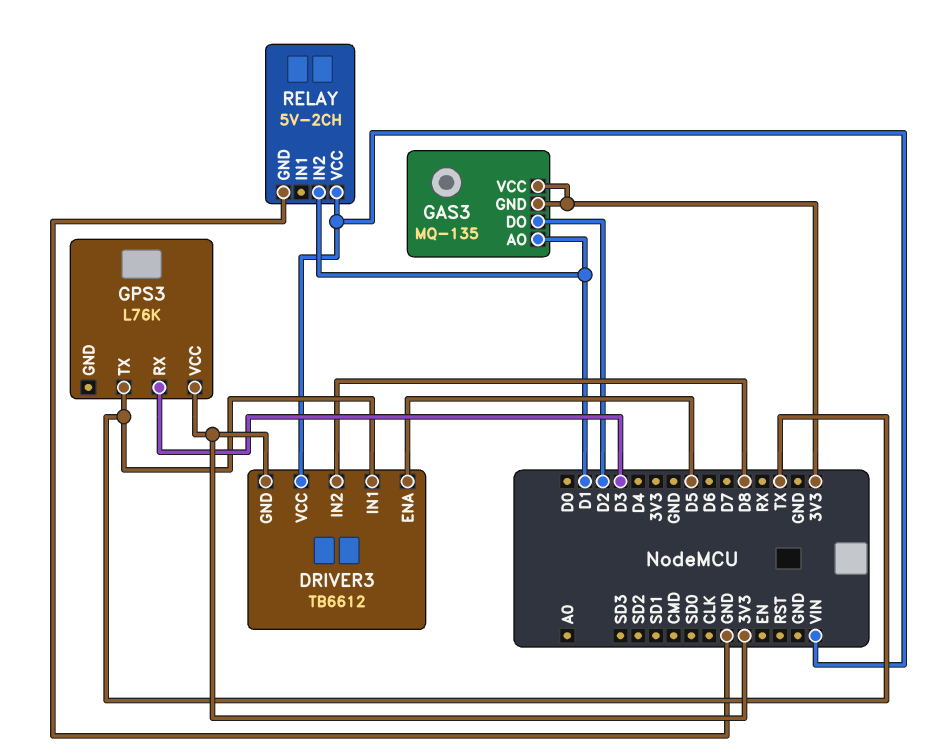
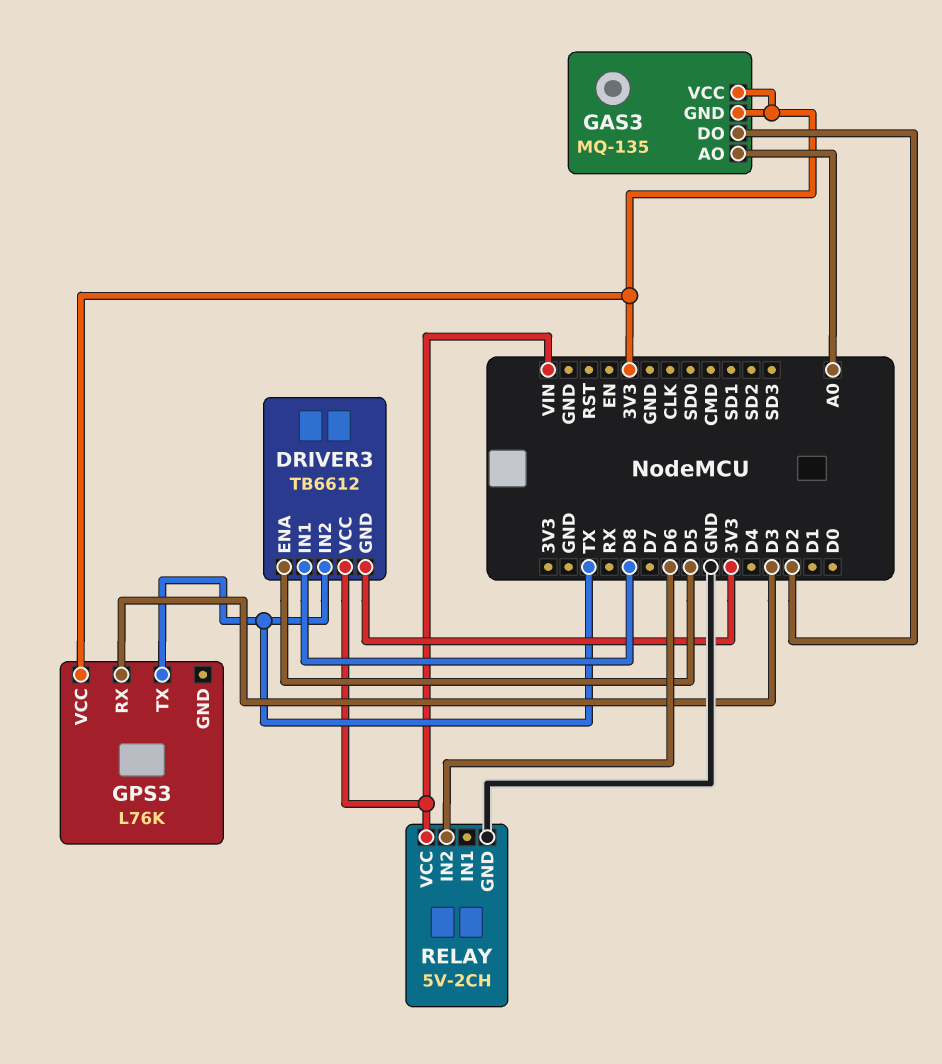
DRIVER3 pin IN1: TX -> D8
DRIVER3 pin IN2: D8 -> TX
GAS3 pin AO: D1 -> A0
RELAY pin IN2: D1 -> D6

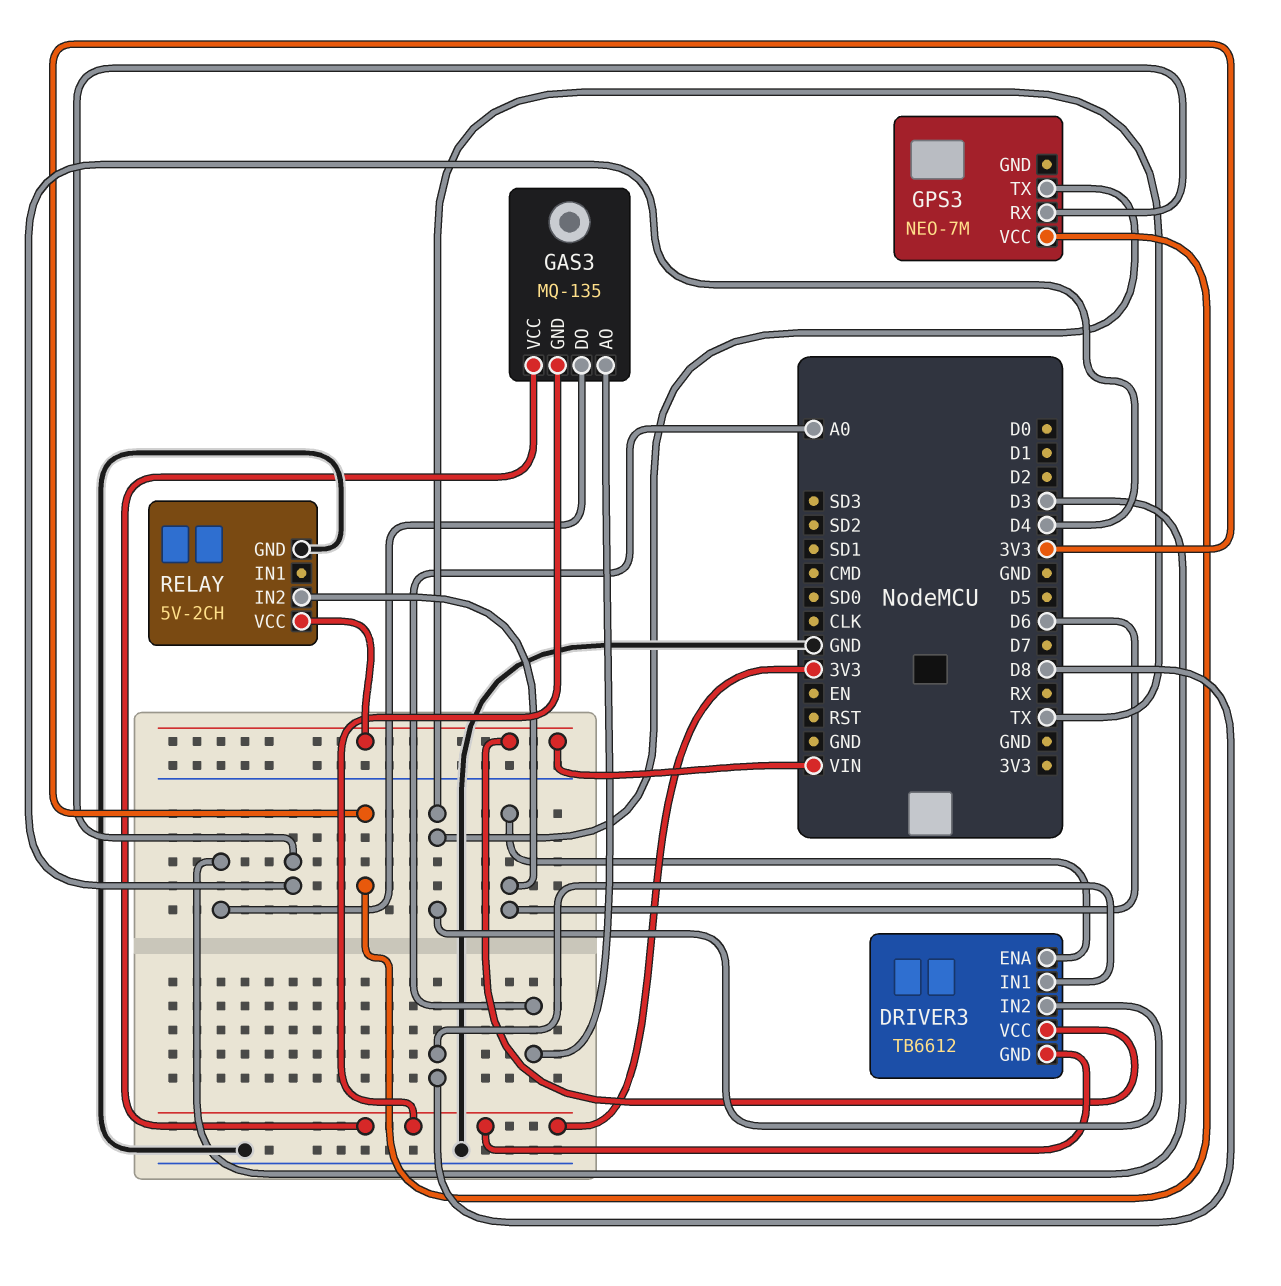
DRIVER3 pin ENA: D5 -> D6
GAS3 pin DO: D2 -> D3
GPS3: L76K -> NEO-7M
GPS3 pin RX: D3 -> D4

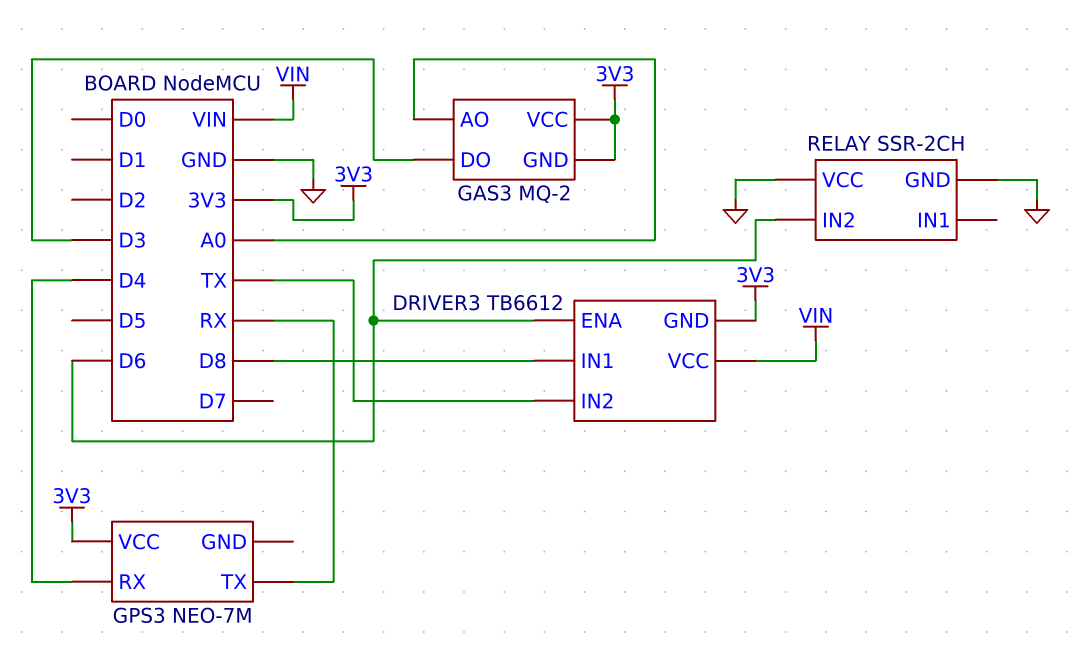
GAS3: MQ-135 -> MQ-2
GPS3 pin TX: TX -> RX
RELAY: 5V-2CH -> SSR-2CH
RELAY pin VCC: VIN -> GND

